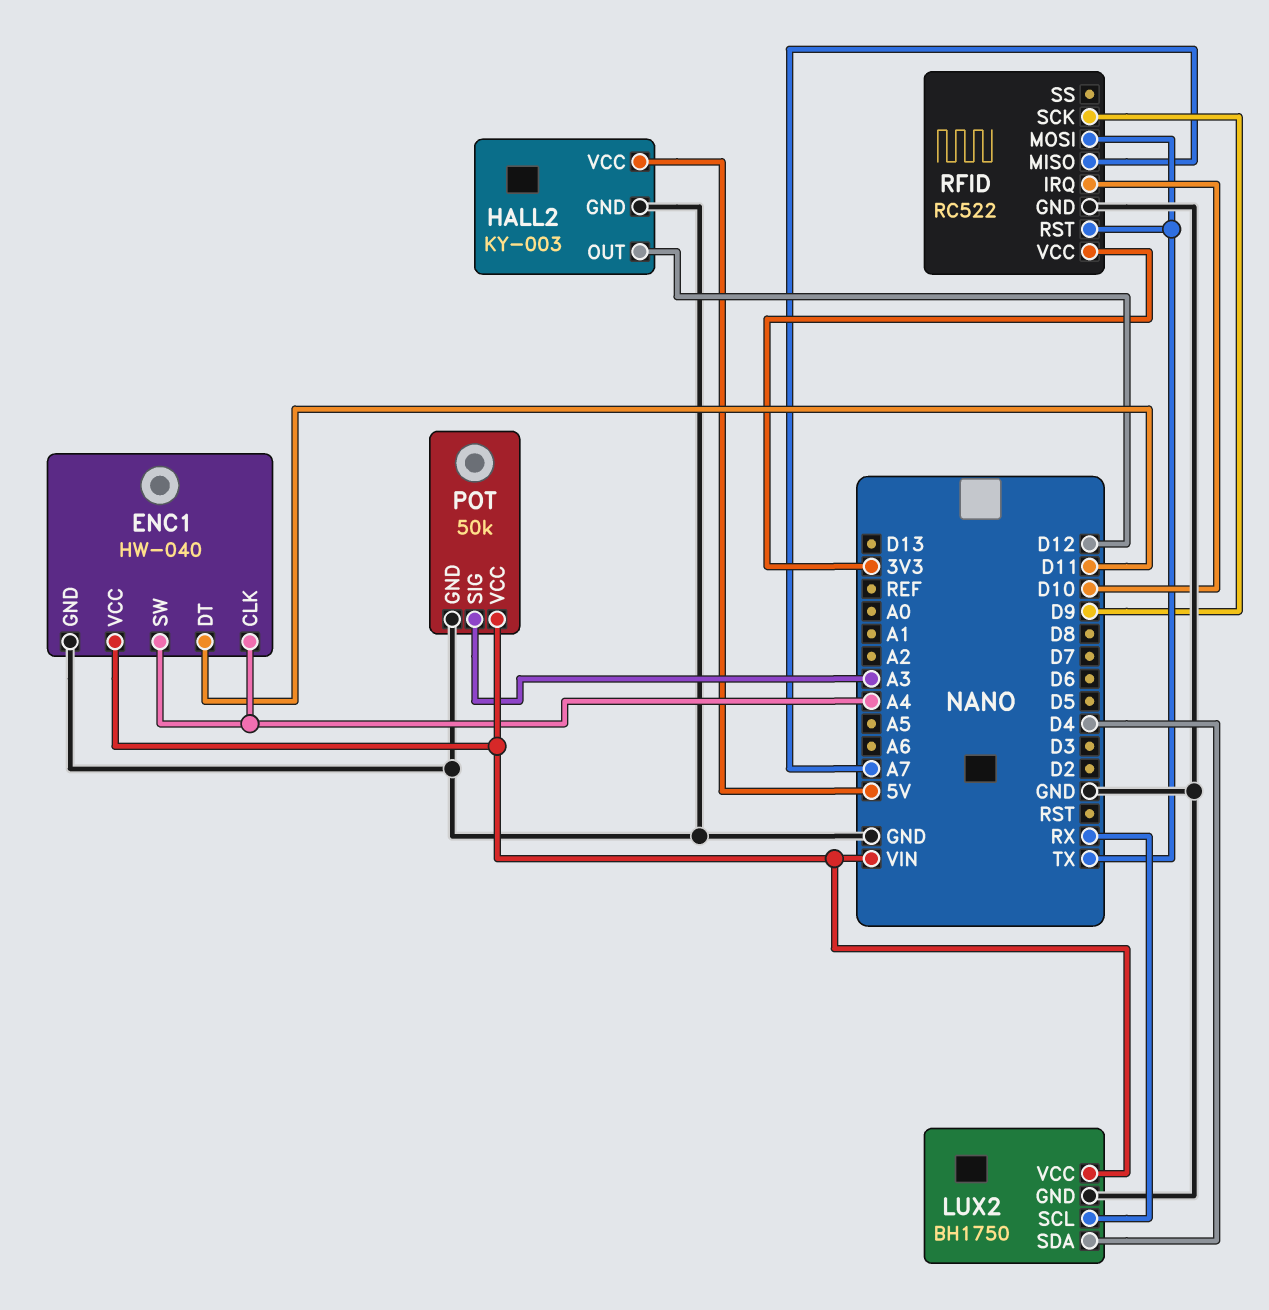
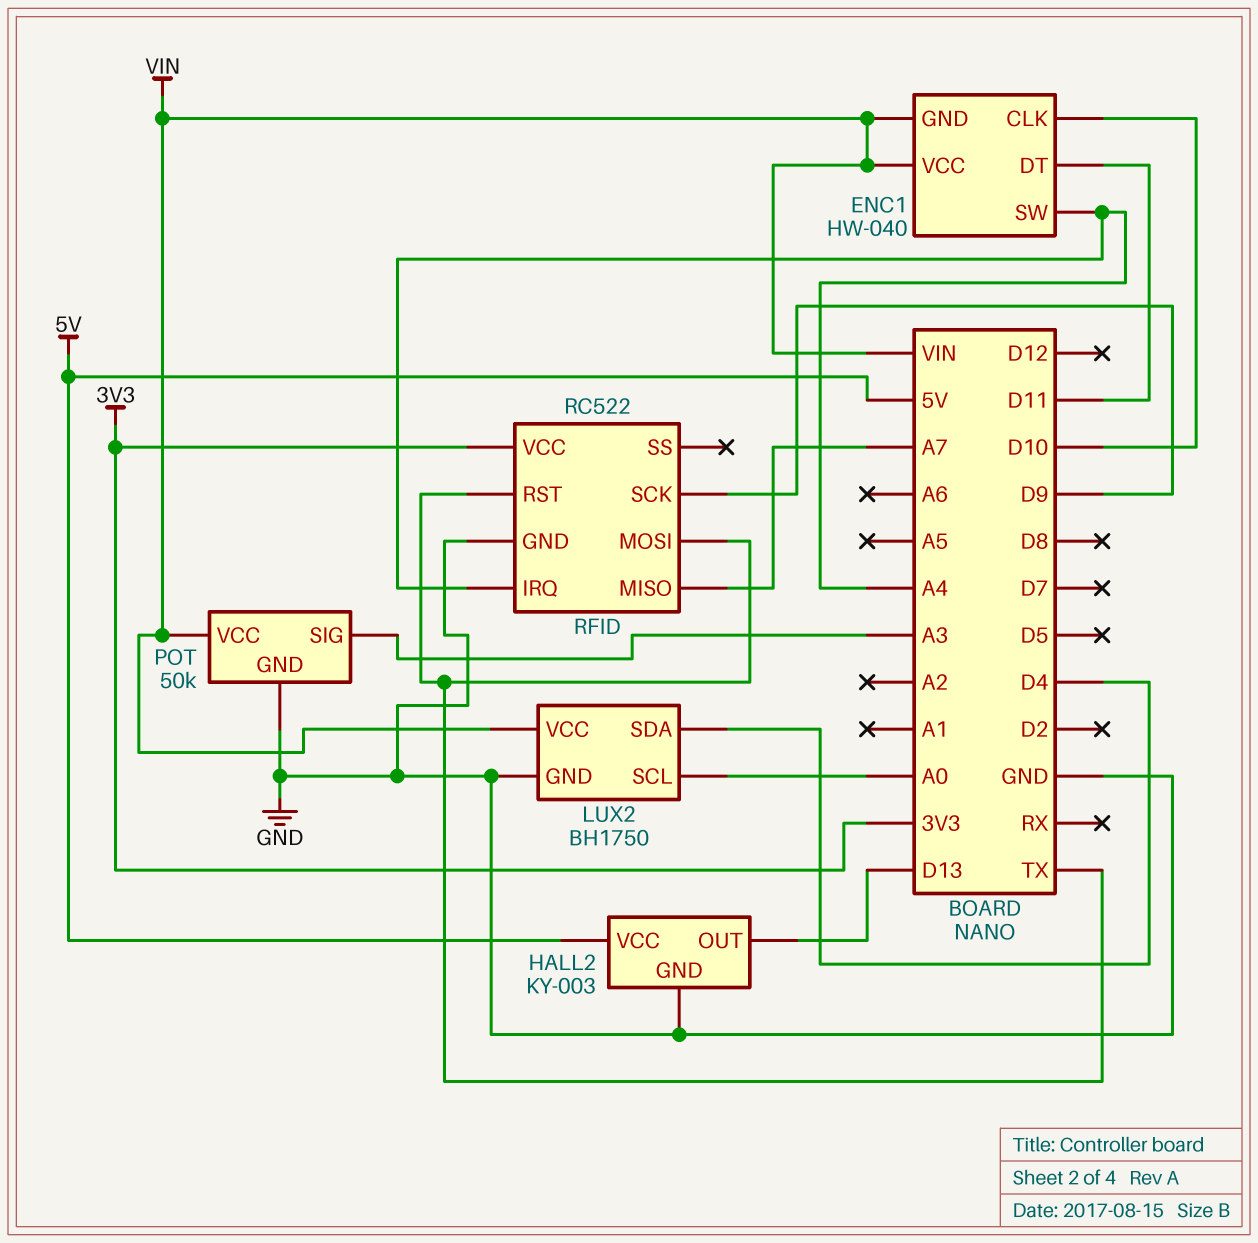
ENC1 pin CLK: A4 -> D10
ENC1 pin GND: GND -> VIN
HALL2 pin OUT: D12 -> D13
LUX2 pin SCL: RX -> A0
RFID pin IRQ: D10 -> A4

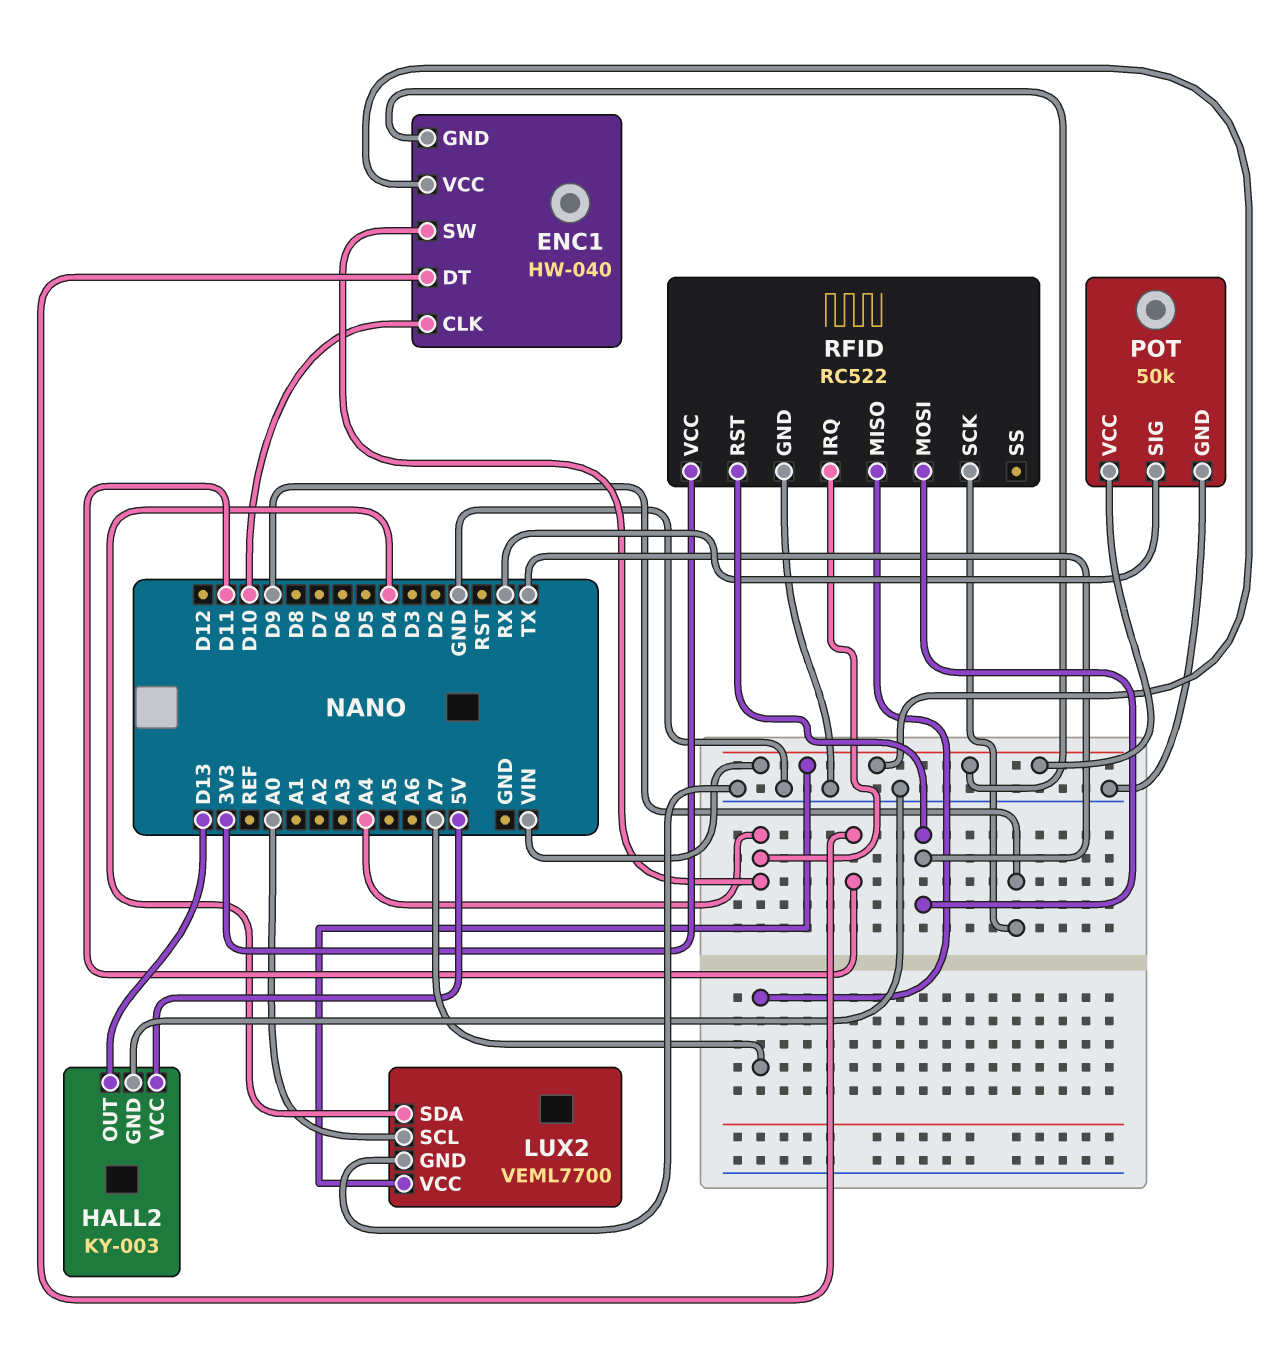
LUX2: BH1750 -> VEML7700
POT pin SIG: A3 -> RX

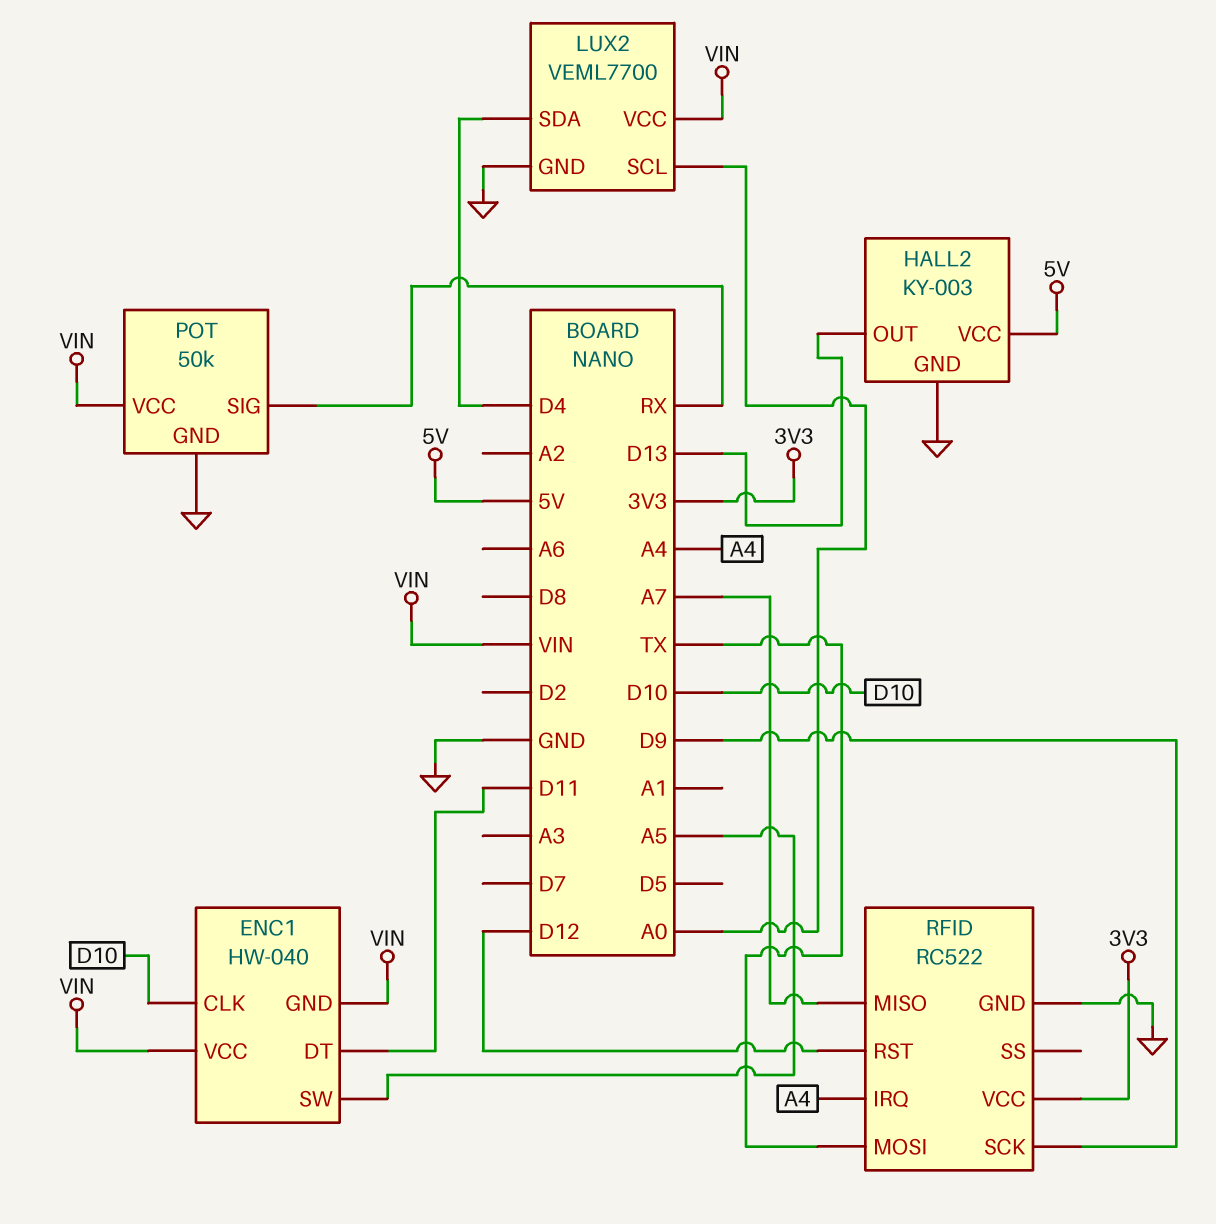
ENC1 pin SW: A4 -> A5
RFID pin RST: TX -> D12

